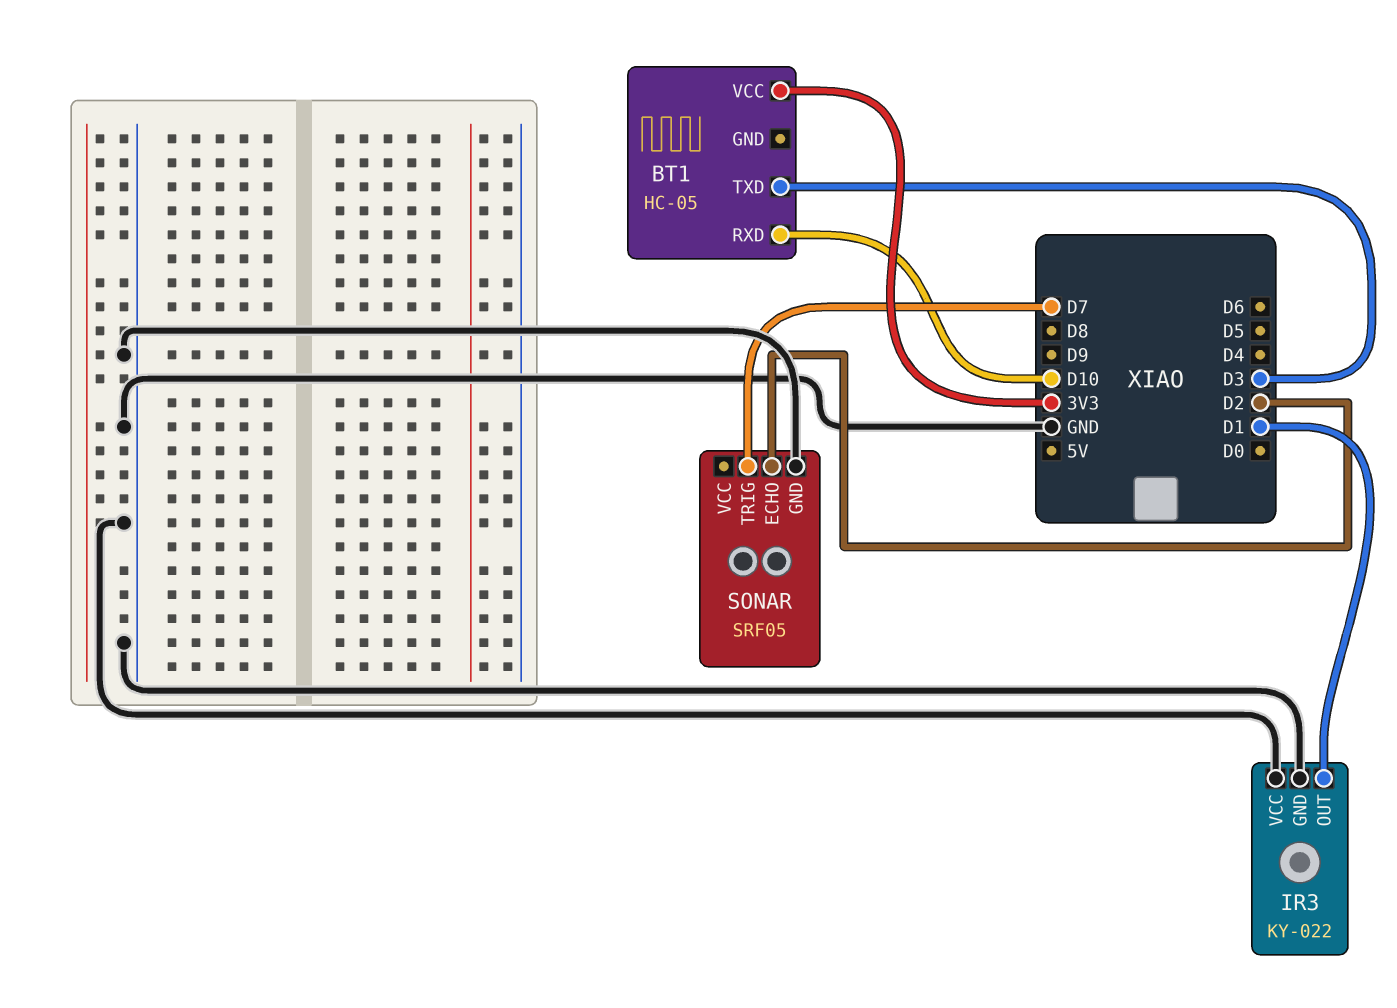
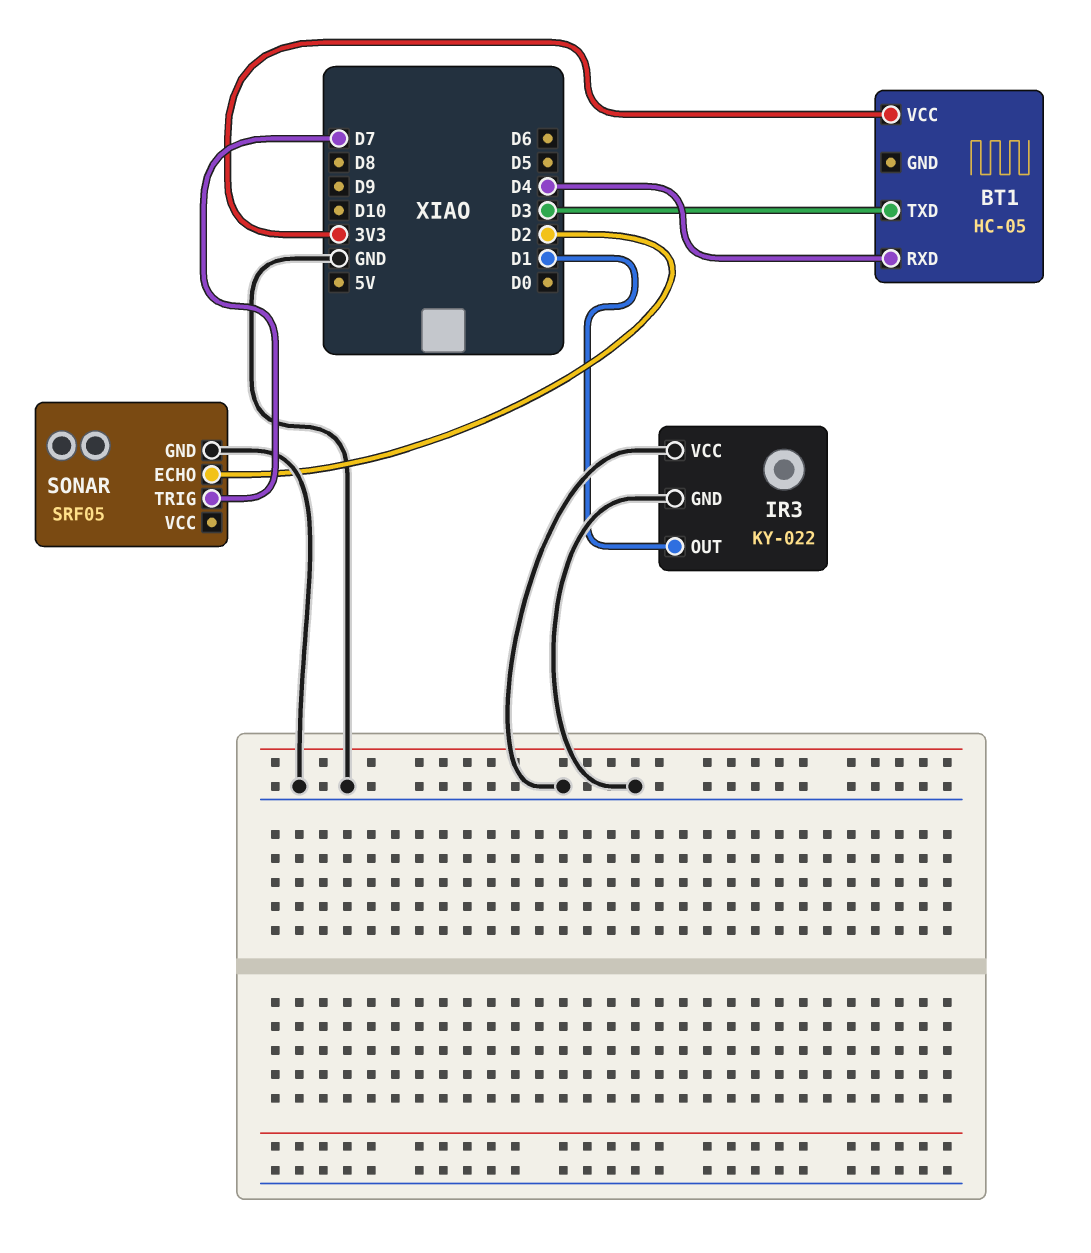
BT1 pin RXD: D10 -> D4

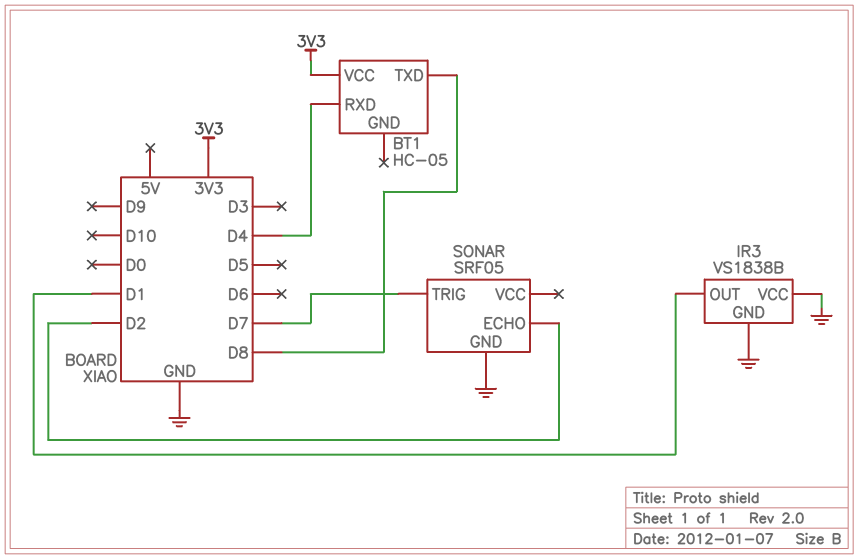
BT1 pin TXD: D3 -> D8
IR3: KY-022 -> VS1838B

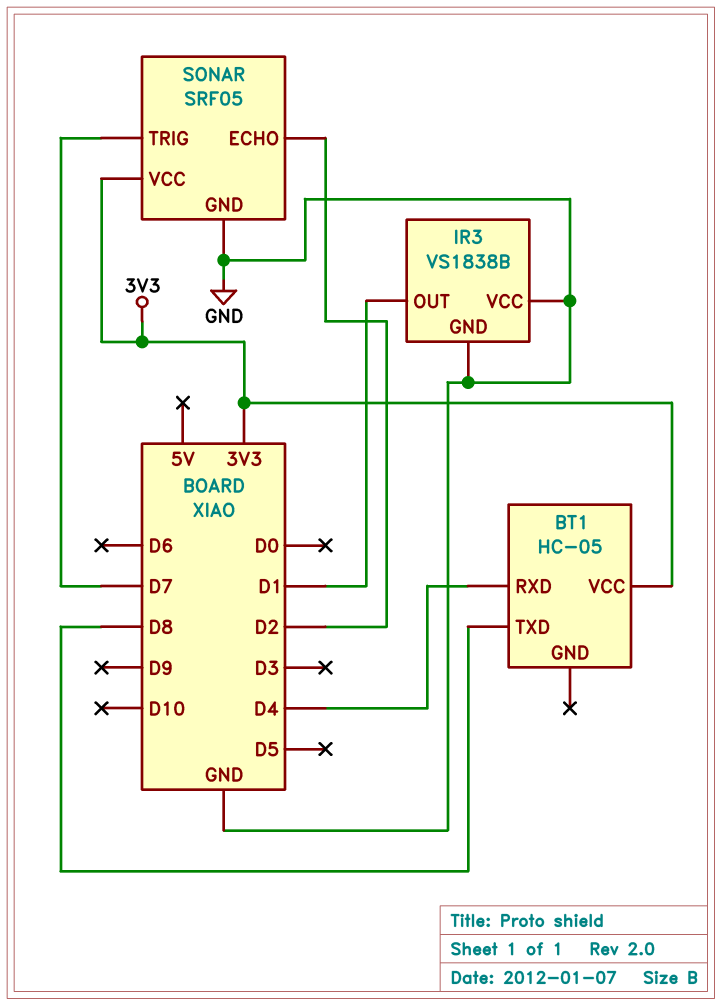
SONAR pin VCC: none -> 3V3

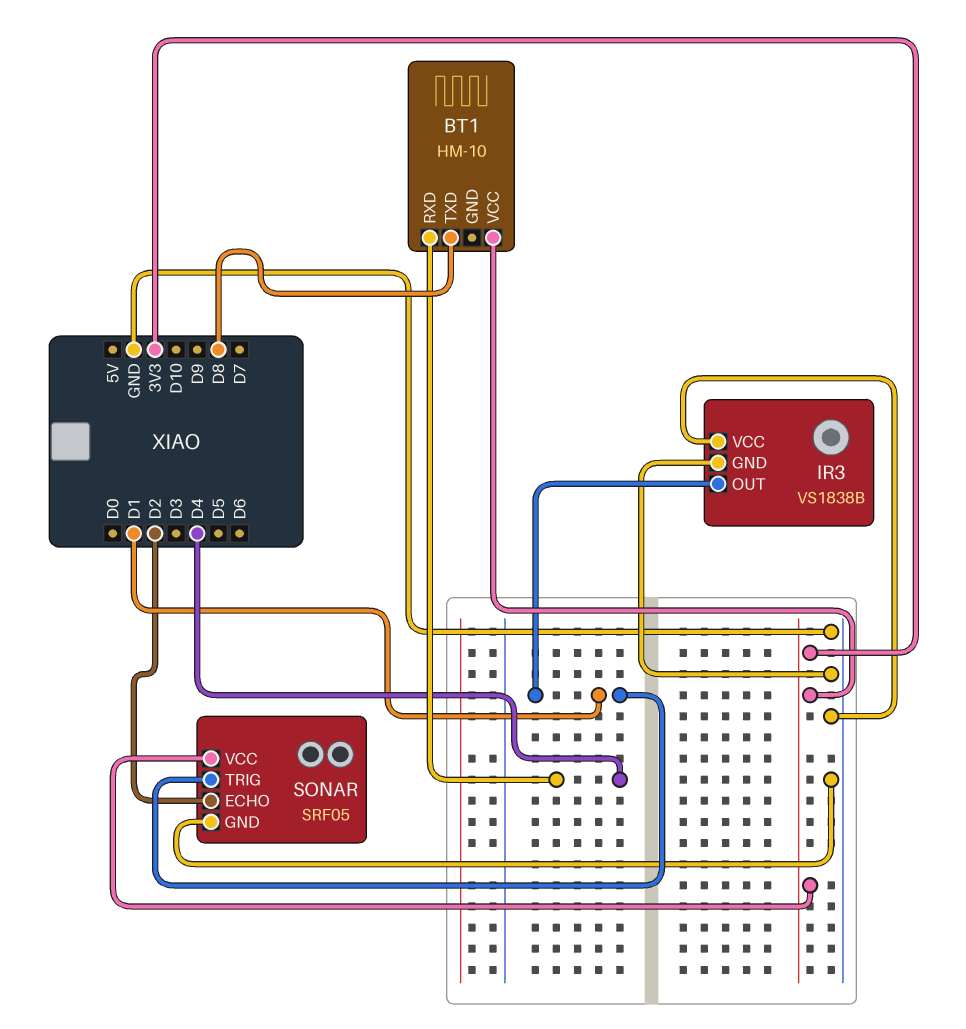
BT1: HC-05 -> HM-10
SONAR pin TRIG: D7 -> D1

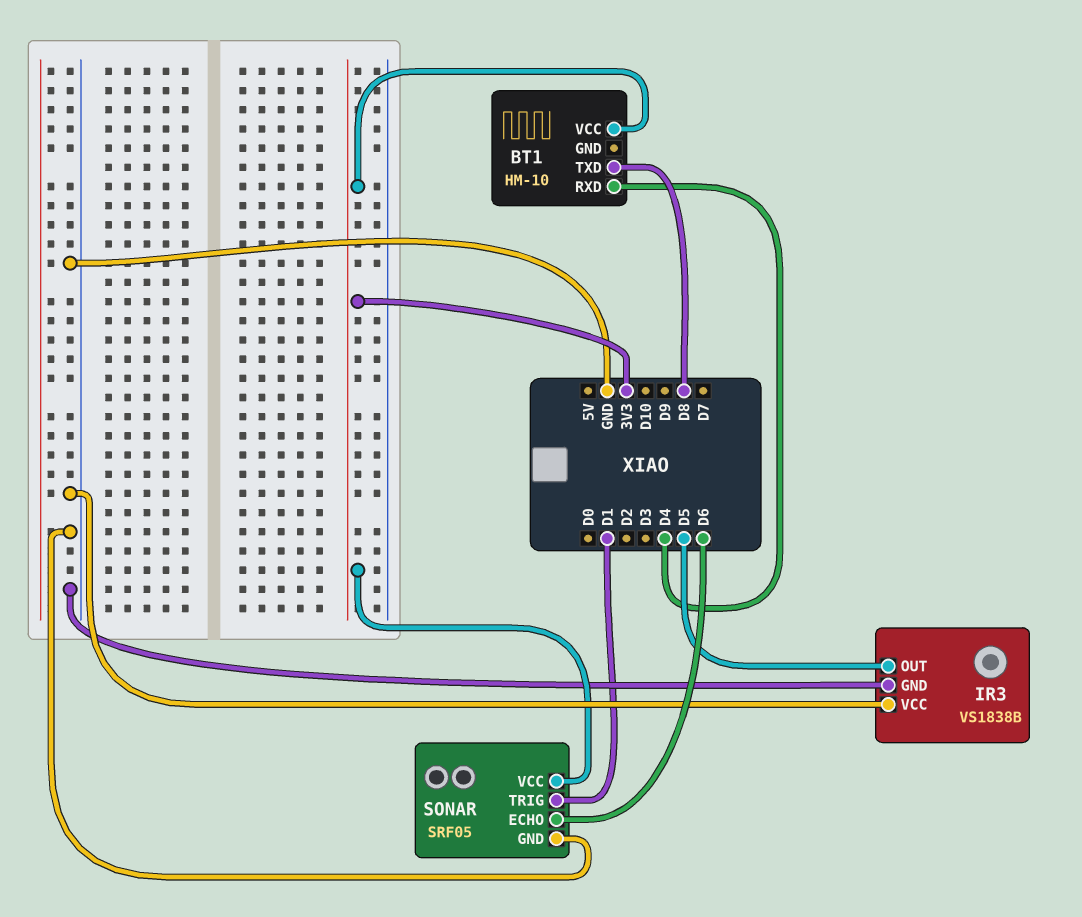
IR3 pin OUT: D1 -> D5
SONAR pin ECHO: D2 -> D6

